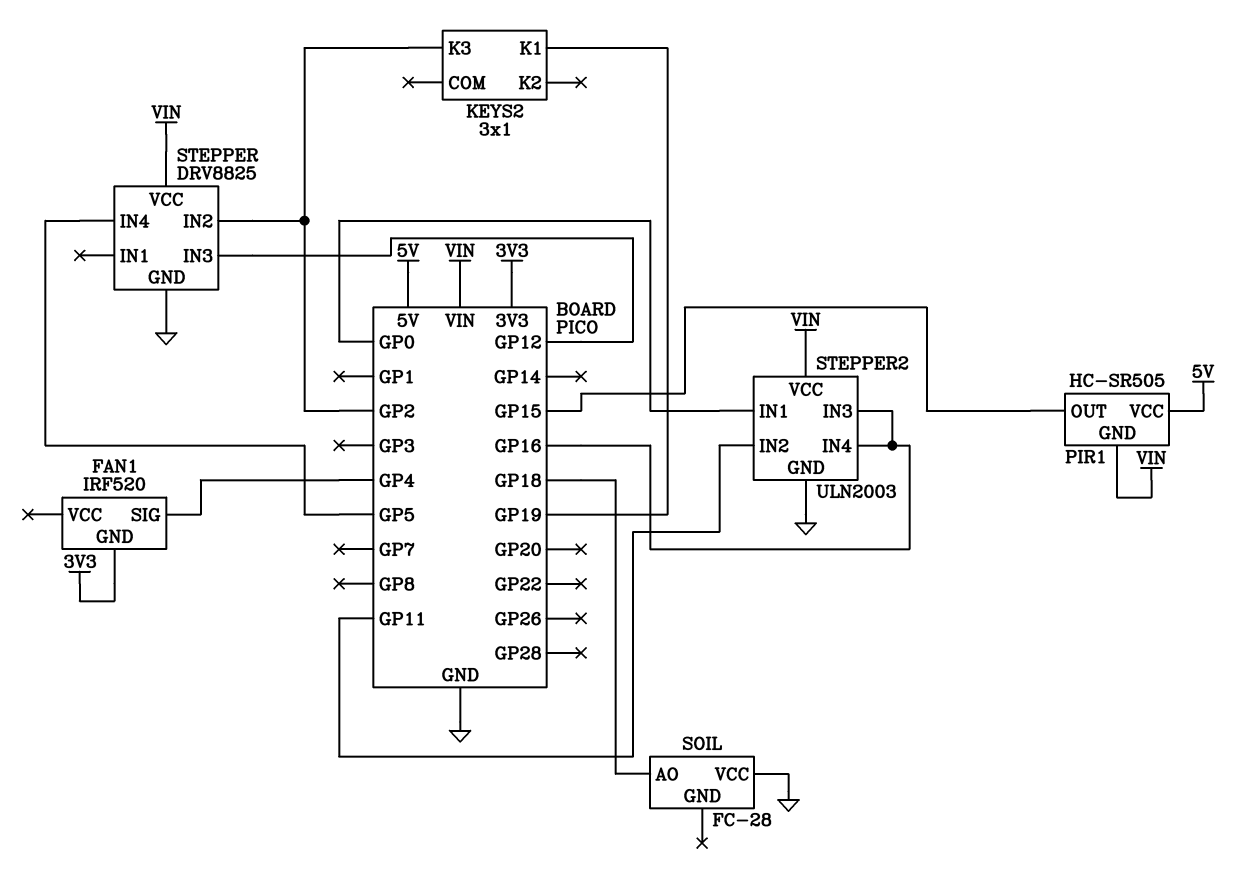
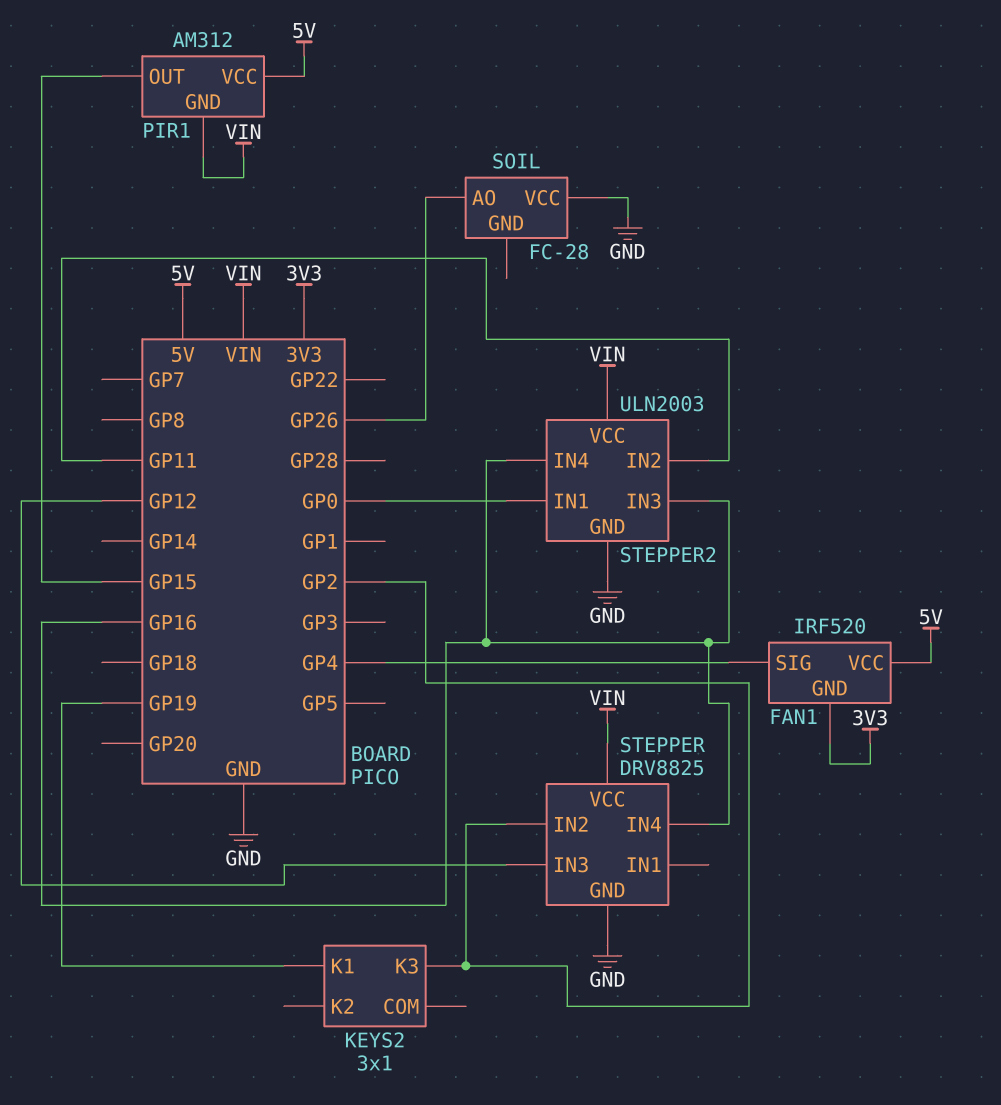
FAN1 pin VCC: none -> 5V
PIR1: HC-SR505 -> AM312
SOIL pin AO: GP18 -> GP26
STEPPER pin IN4: GP5 -> GP16

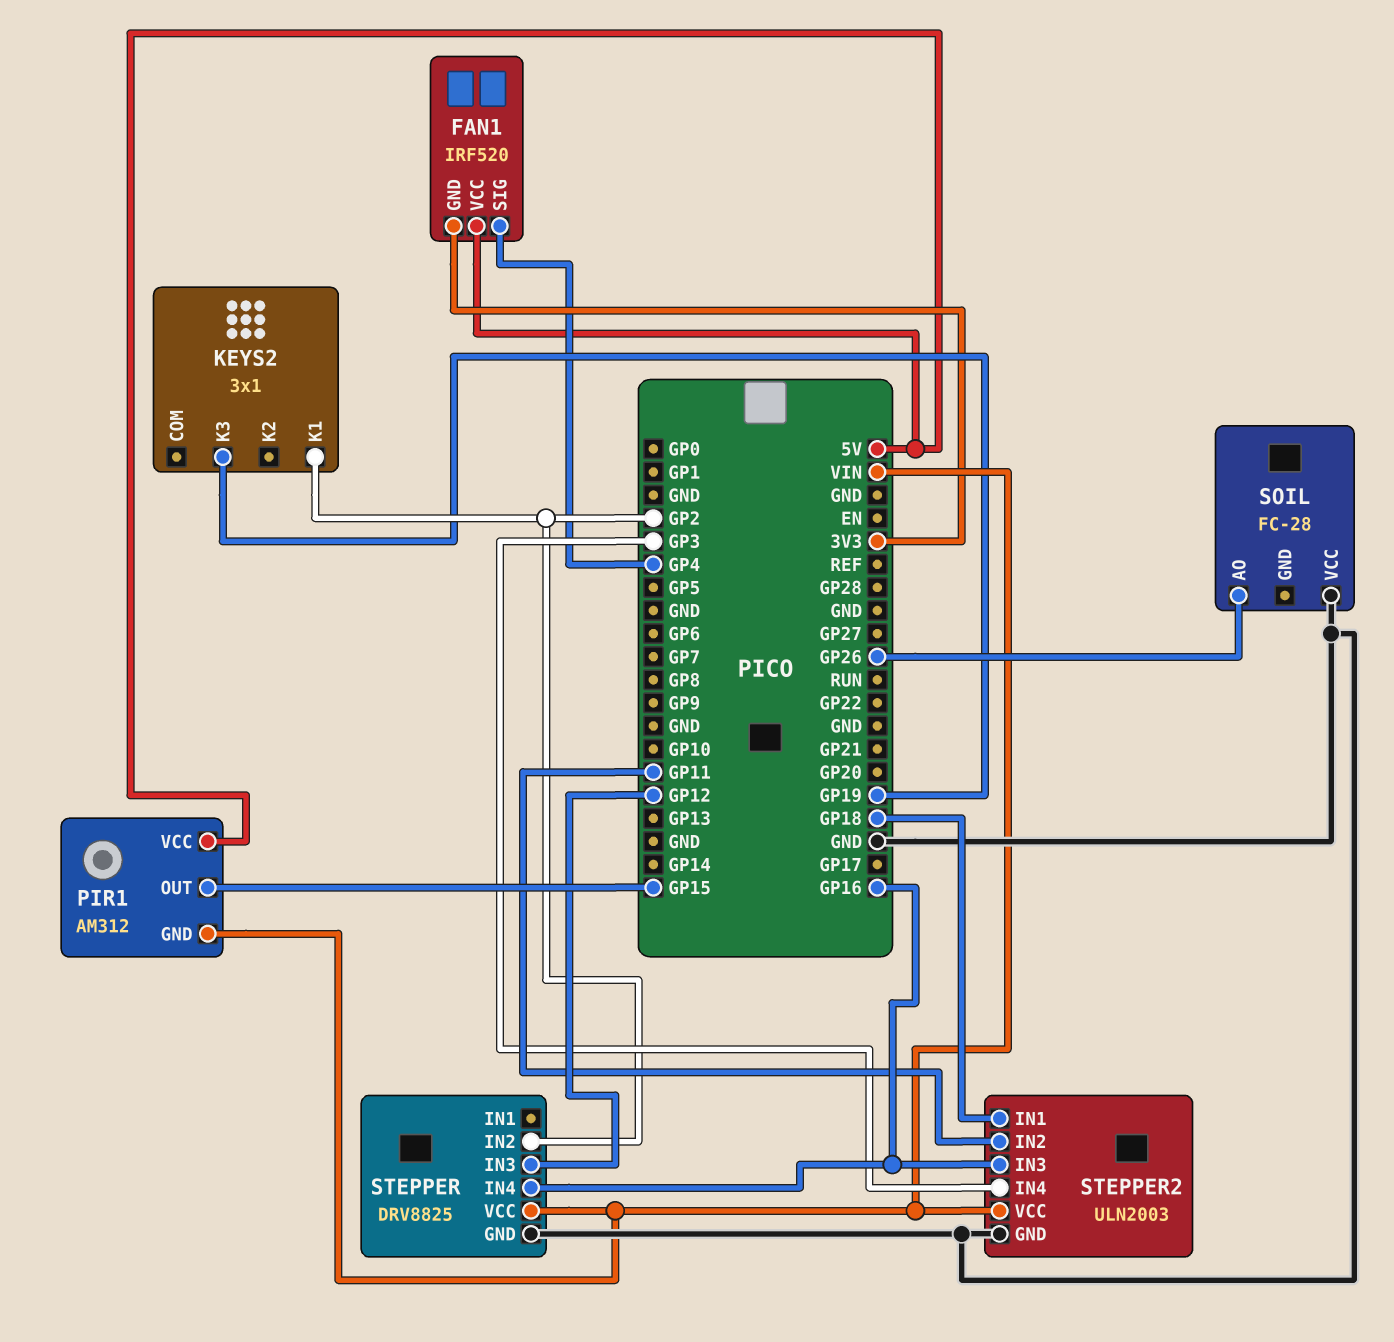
KEYS2 pin K1: GP19 -> GP2
KEYS2 pin K3: GP2 -> GP19
STEPPER2 pin IN1: GP0 -> GP18
STEPPER2 pin IN4: GP16 -> GP3

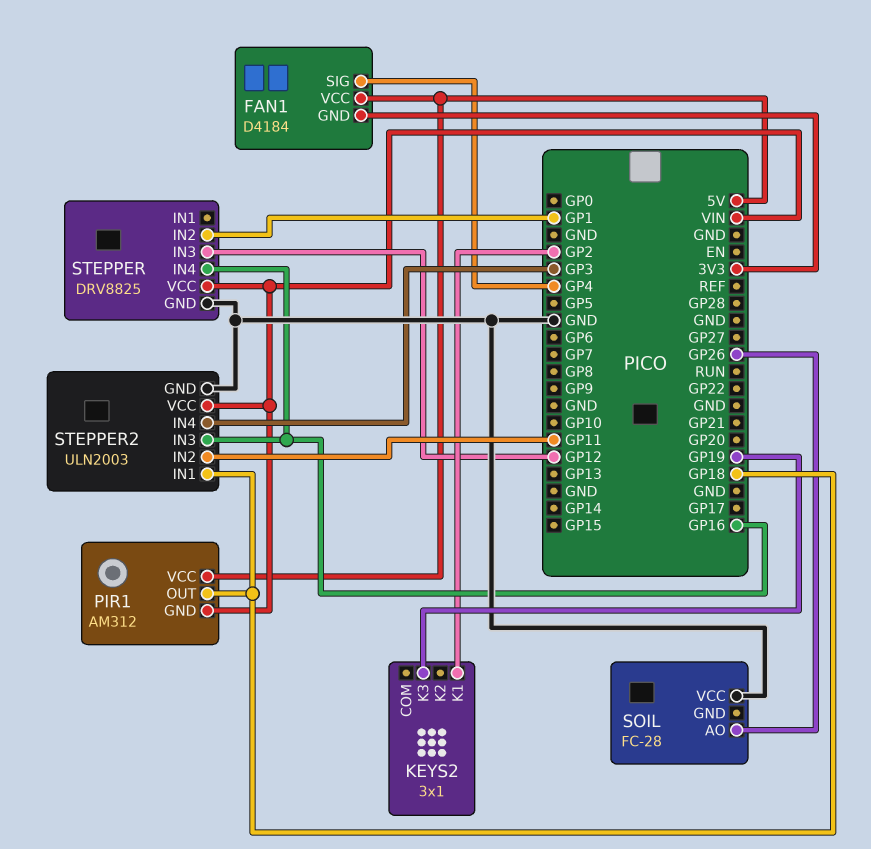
FAN1: IRF520 -> D4184
PIR1 pin OUT: GP15 -> GP18
STEPPER pin IN2: GP2 -> GP1

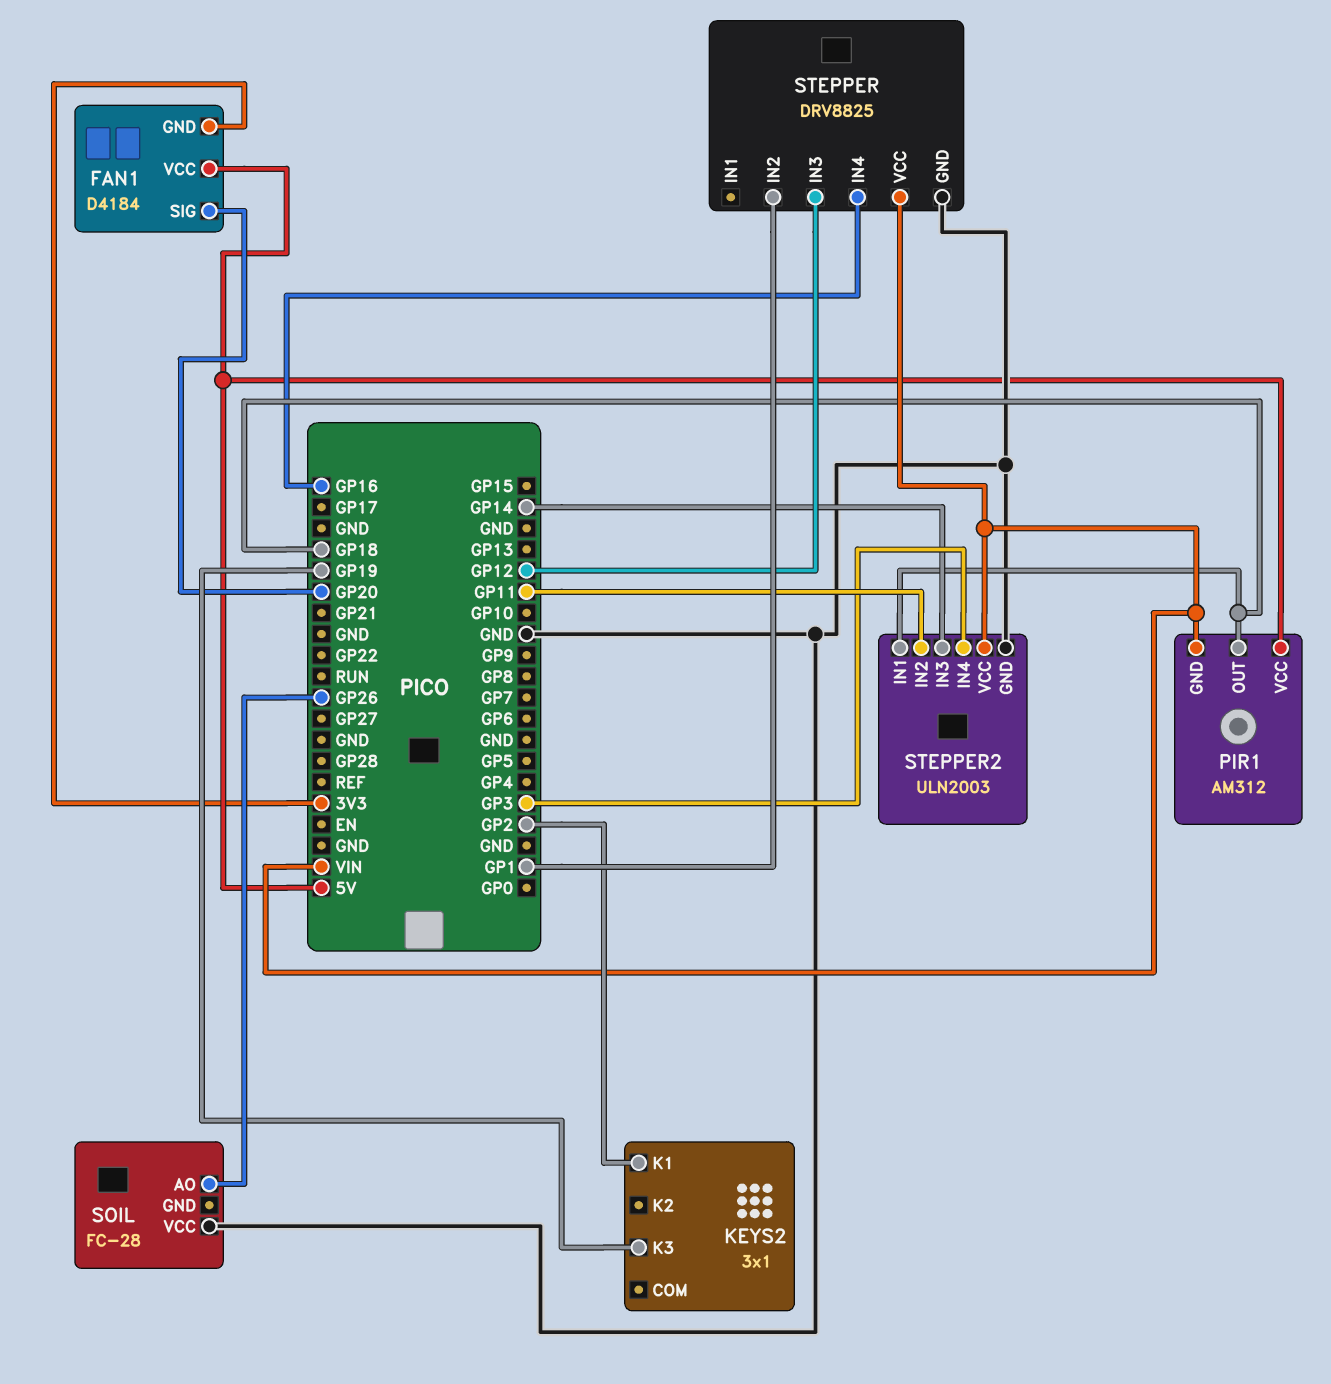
FAN1 pin SIG: GP4 -> GP20
STEPPER2 pin IN3: GP16 -> GP14

